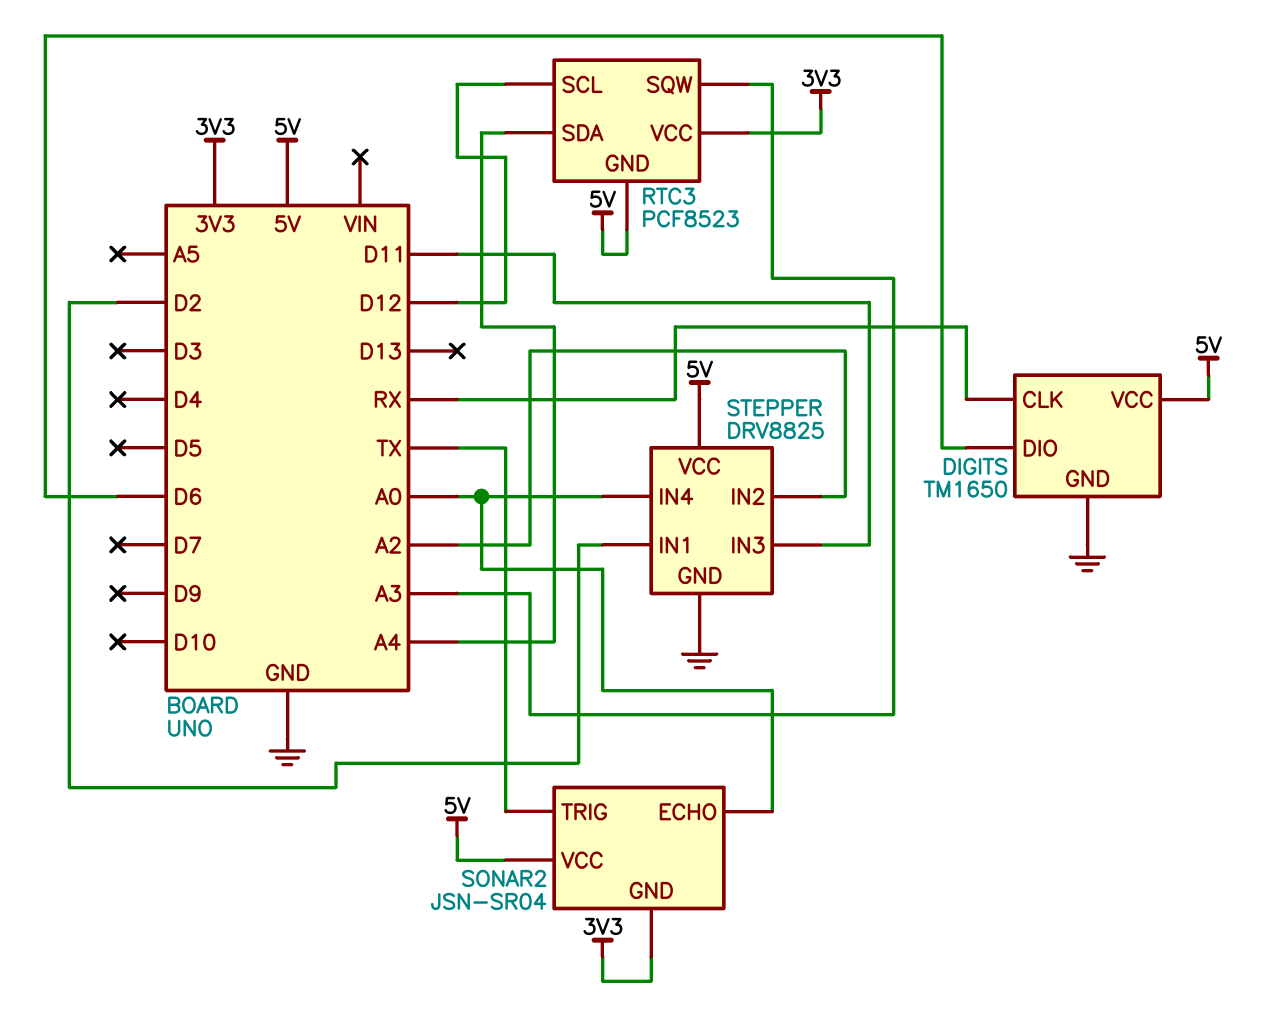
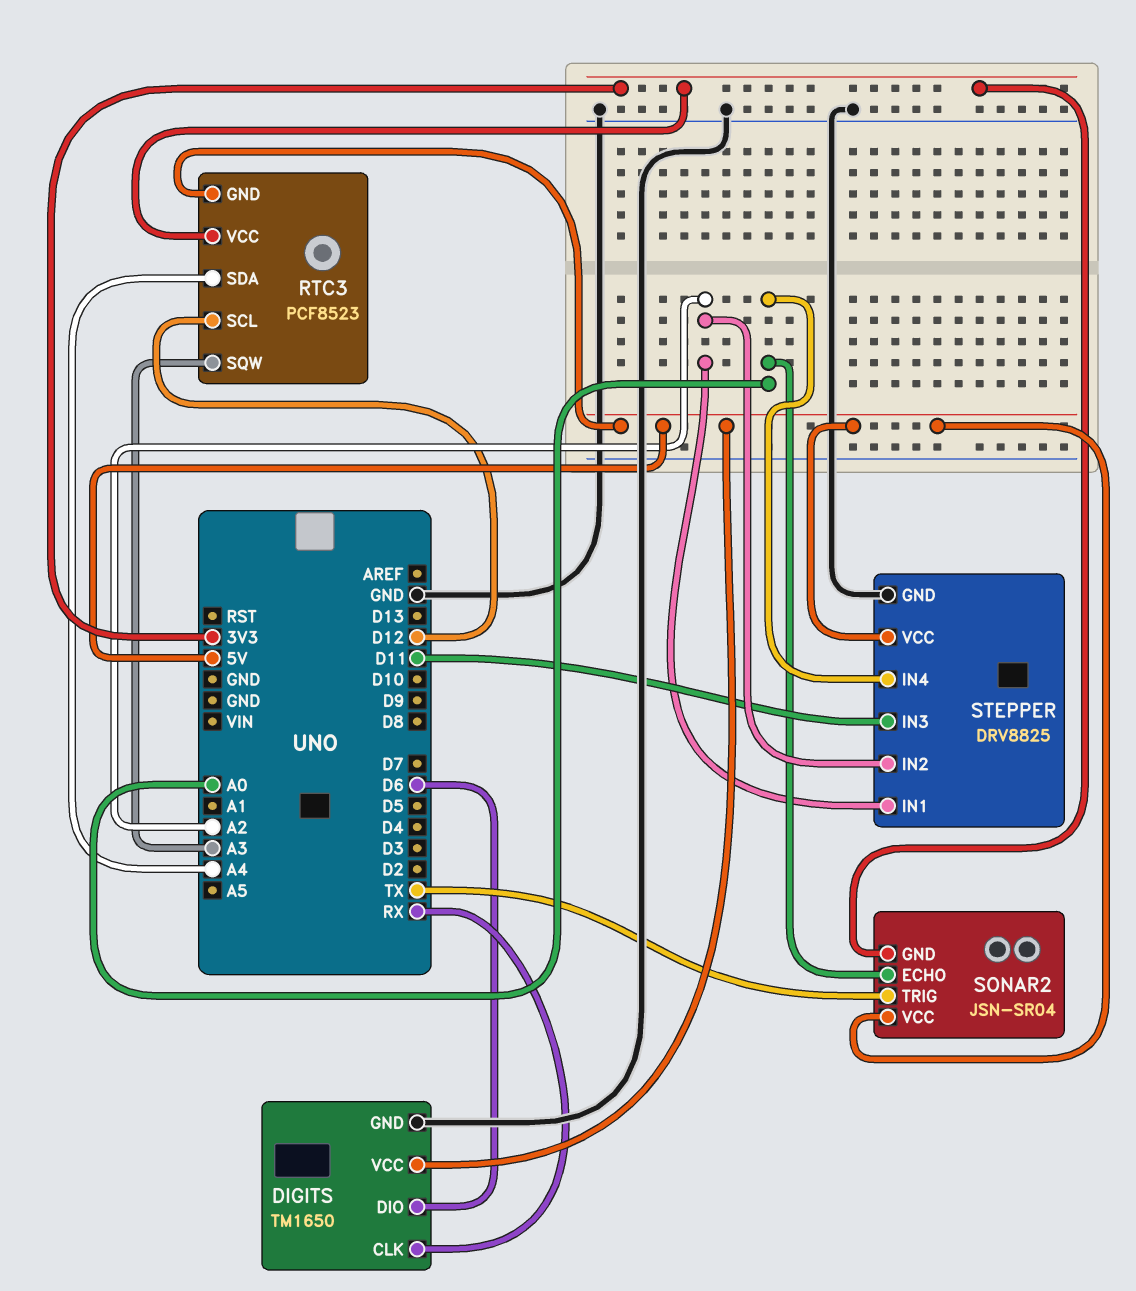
STEPPER pin IN1: D2 -> A2

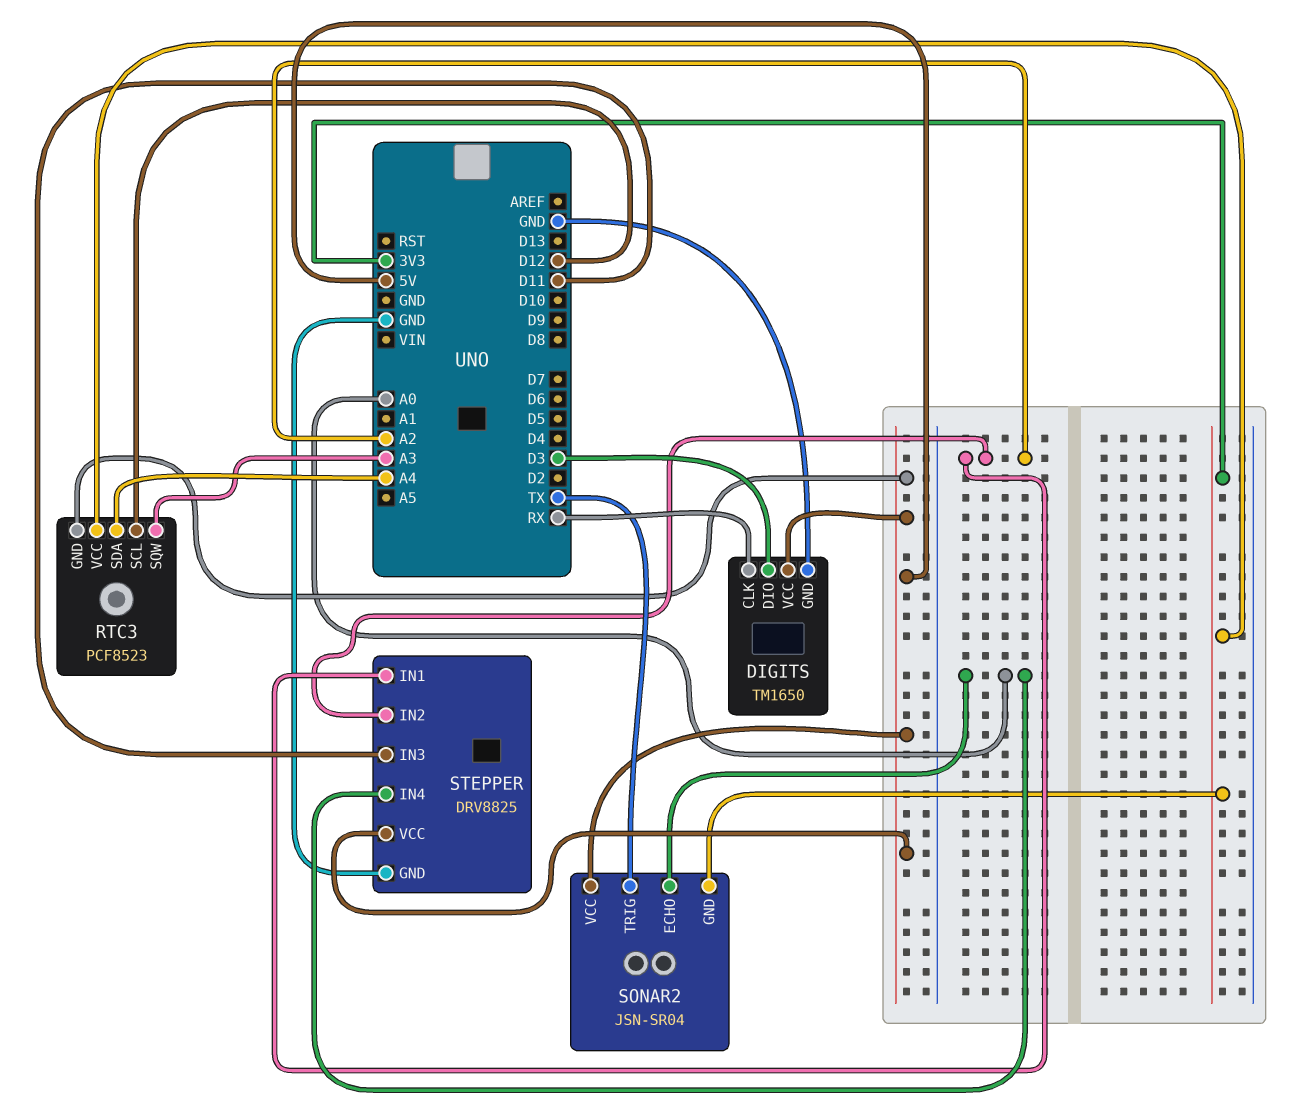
DIGITS pin DIO: D6 -> D3

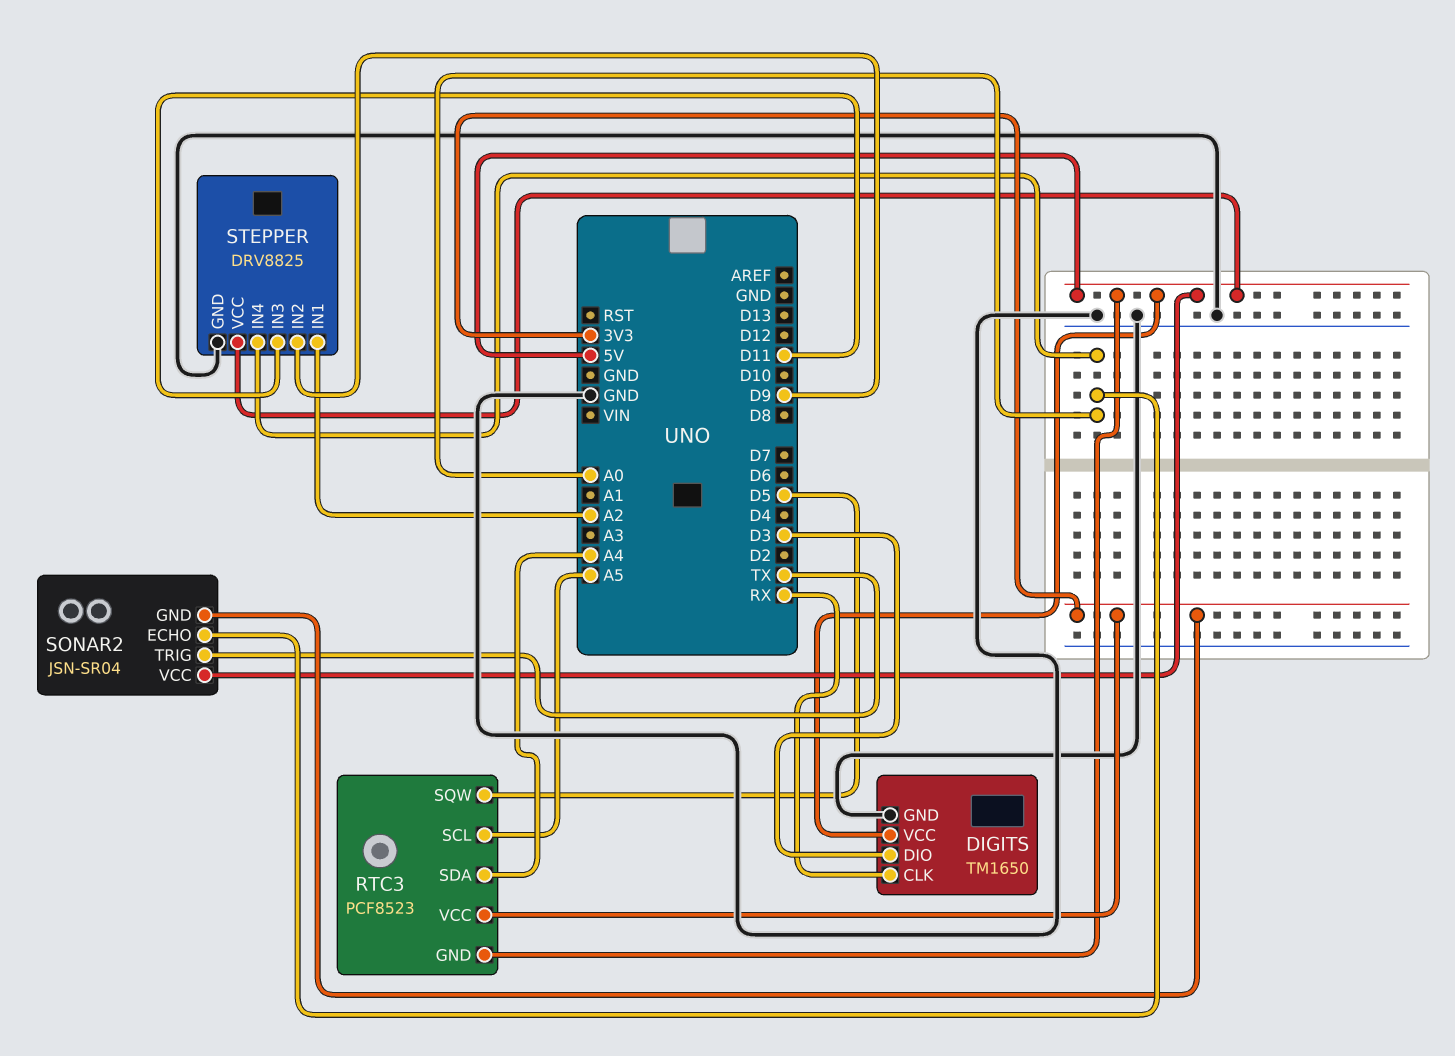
RTC3 pin SCL: D12 -> A5
RTC3 pin SQW: A3 -> D5
STEPPER pin IN2: A2 -> D9

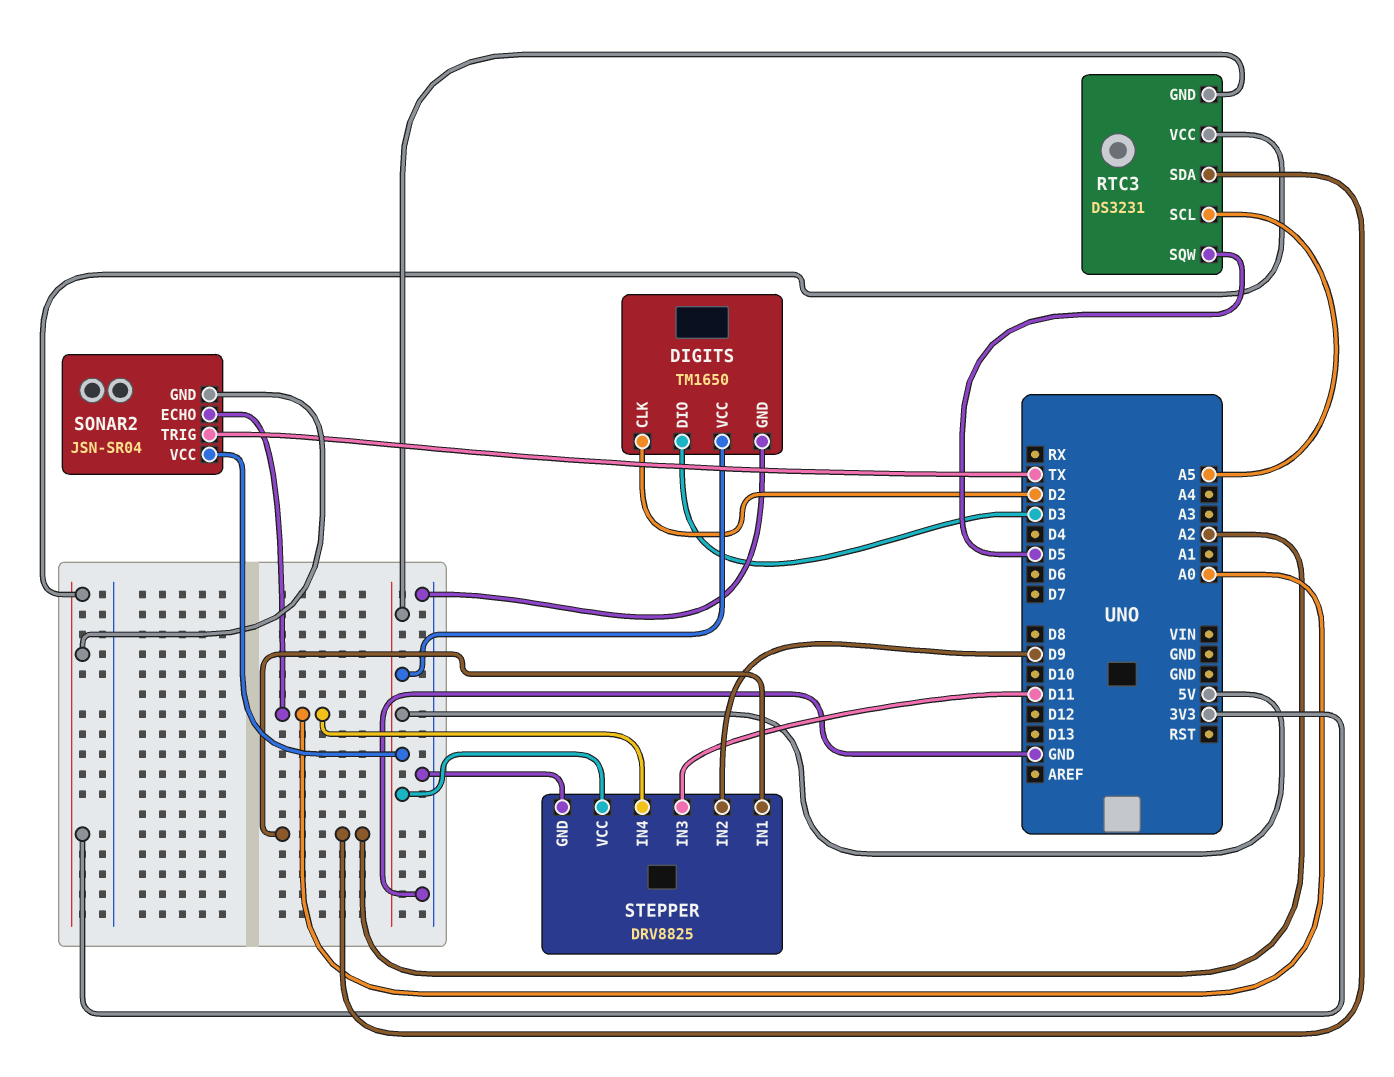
DIGITS pin CLK: RX -> D2
RTC3: PCF8523 -> DS3231
RTC3 pin SDA: A4 -> A2

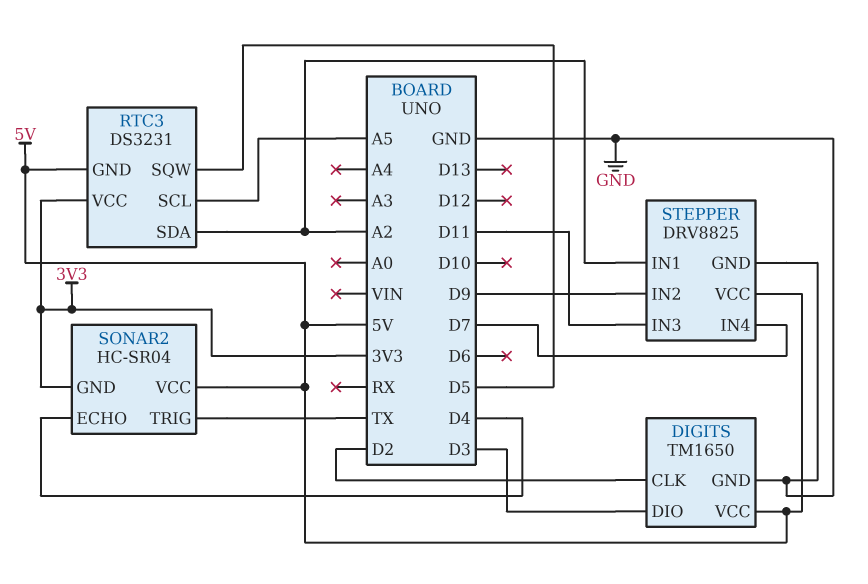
SONAR2: JSN-SR04 -> HC-SR04
SONAR2 pin ECHO: A0 -> D4
STEPPER pin IN4: A0 -> D7

